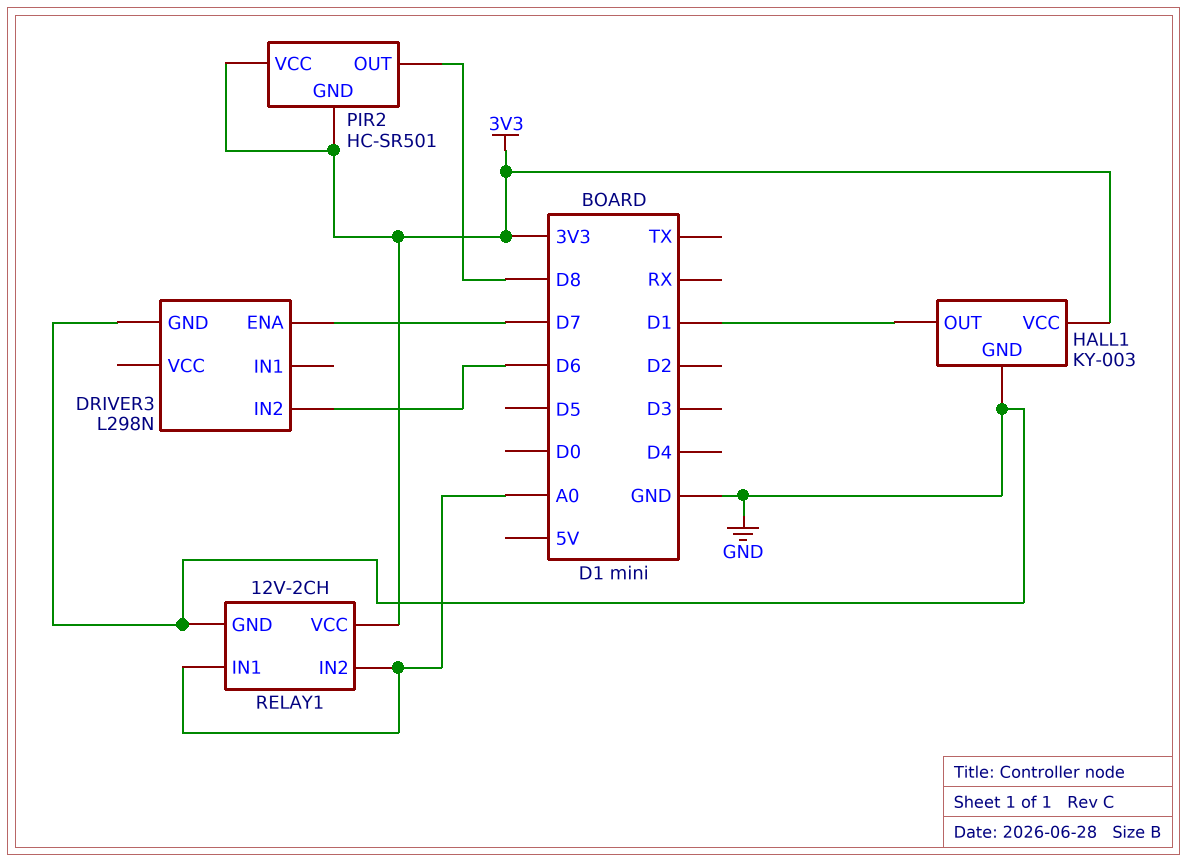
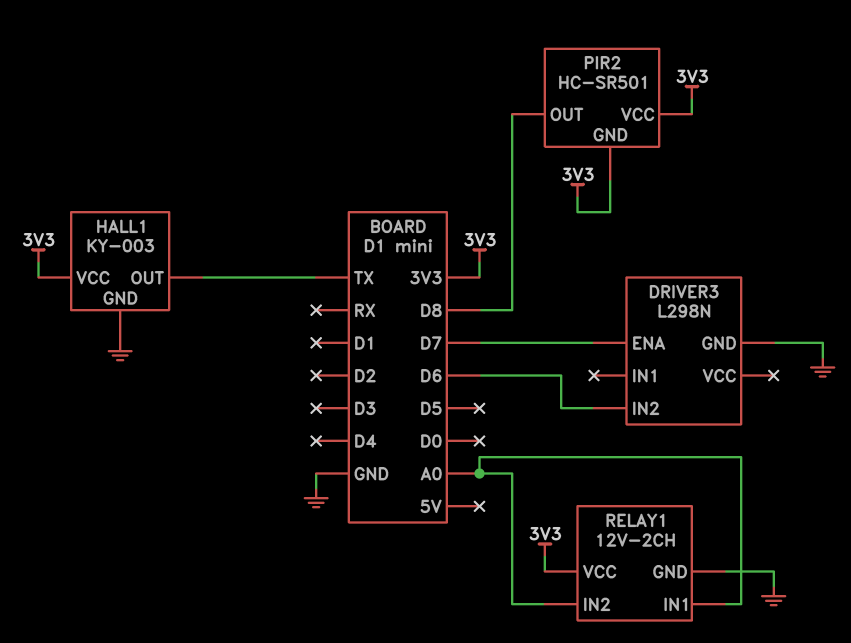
HALL1 pin OUT: D1 -> TX

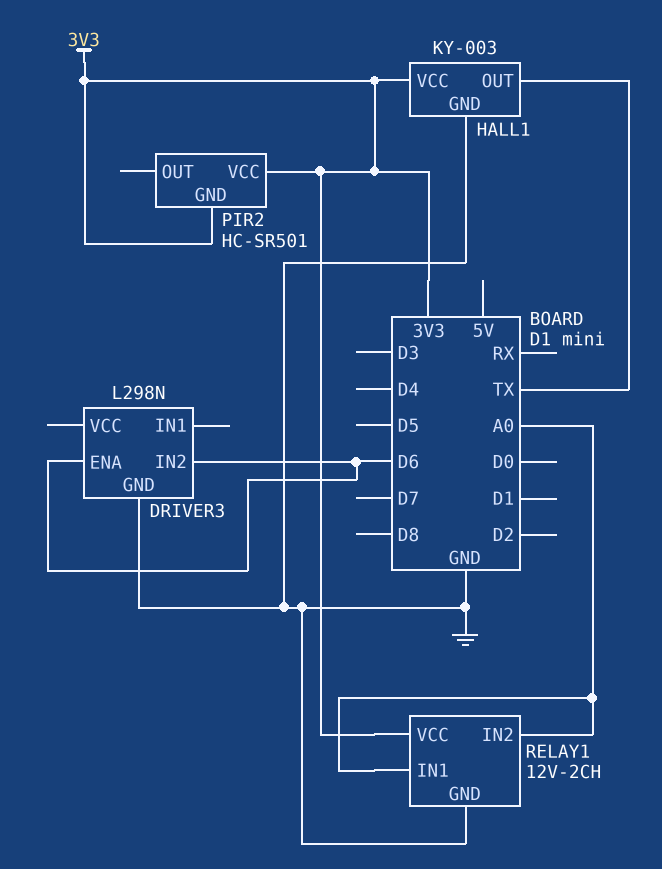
DRIVER3 pin ENA: D7 -> D6
PIR2 pin OUT: D8 -> none

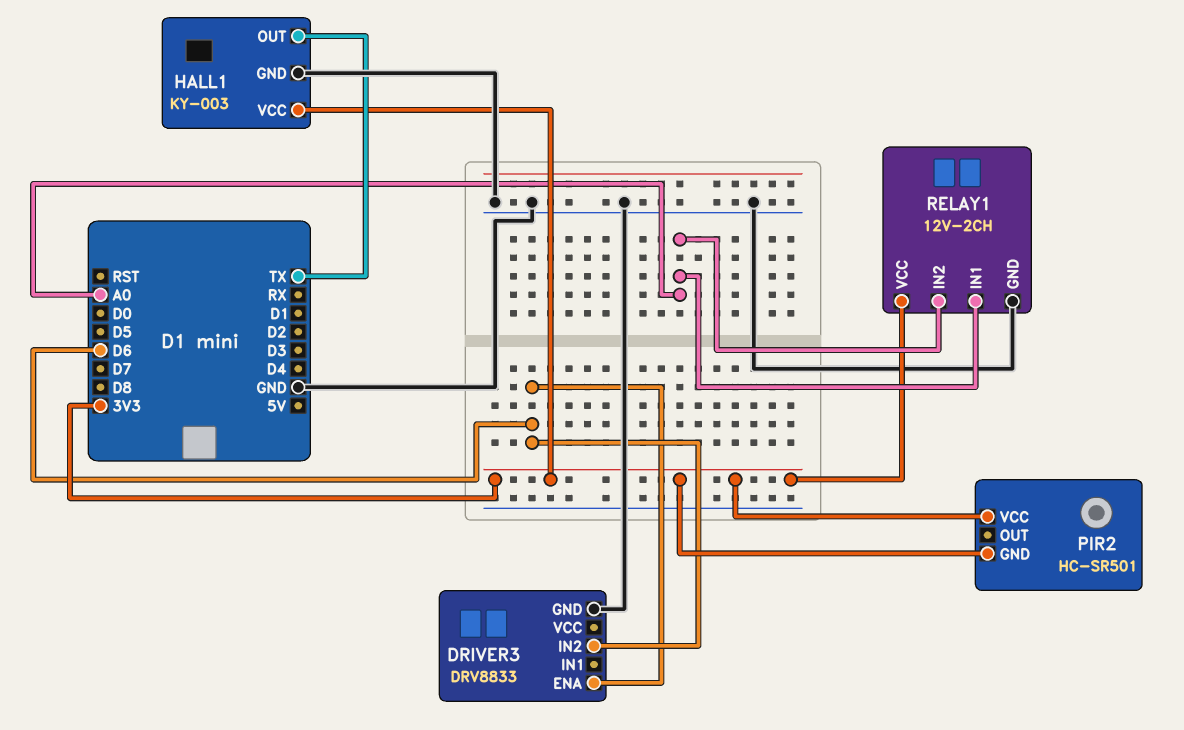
DRIVER3: L298N -> DRV8833

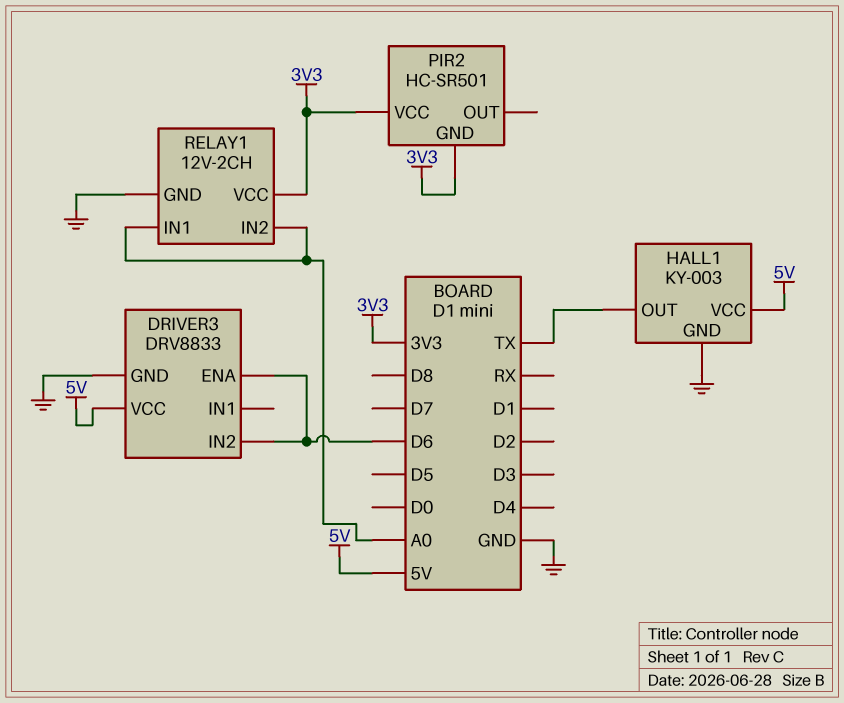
DRIVER3 pin VCC: none -> 5V
HALL1 pin VCC: 3V3 -> 5V

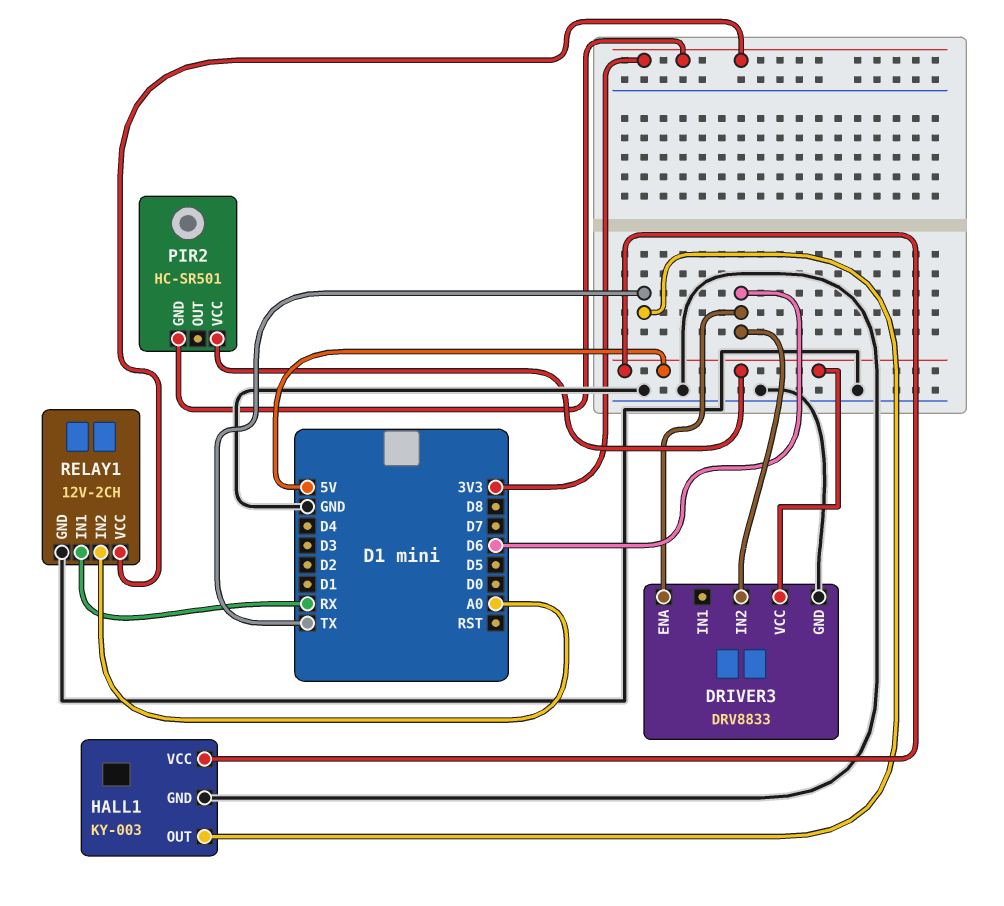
PIR2 pin VCC: 3V3 -> 5V
RELAY1 pin IN1: A0 -> RX

